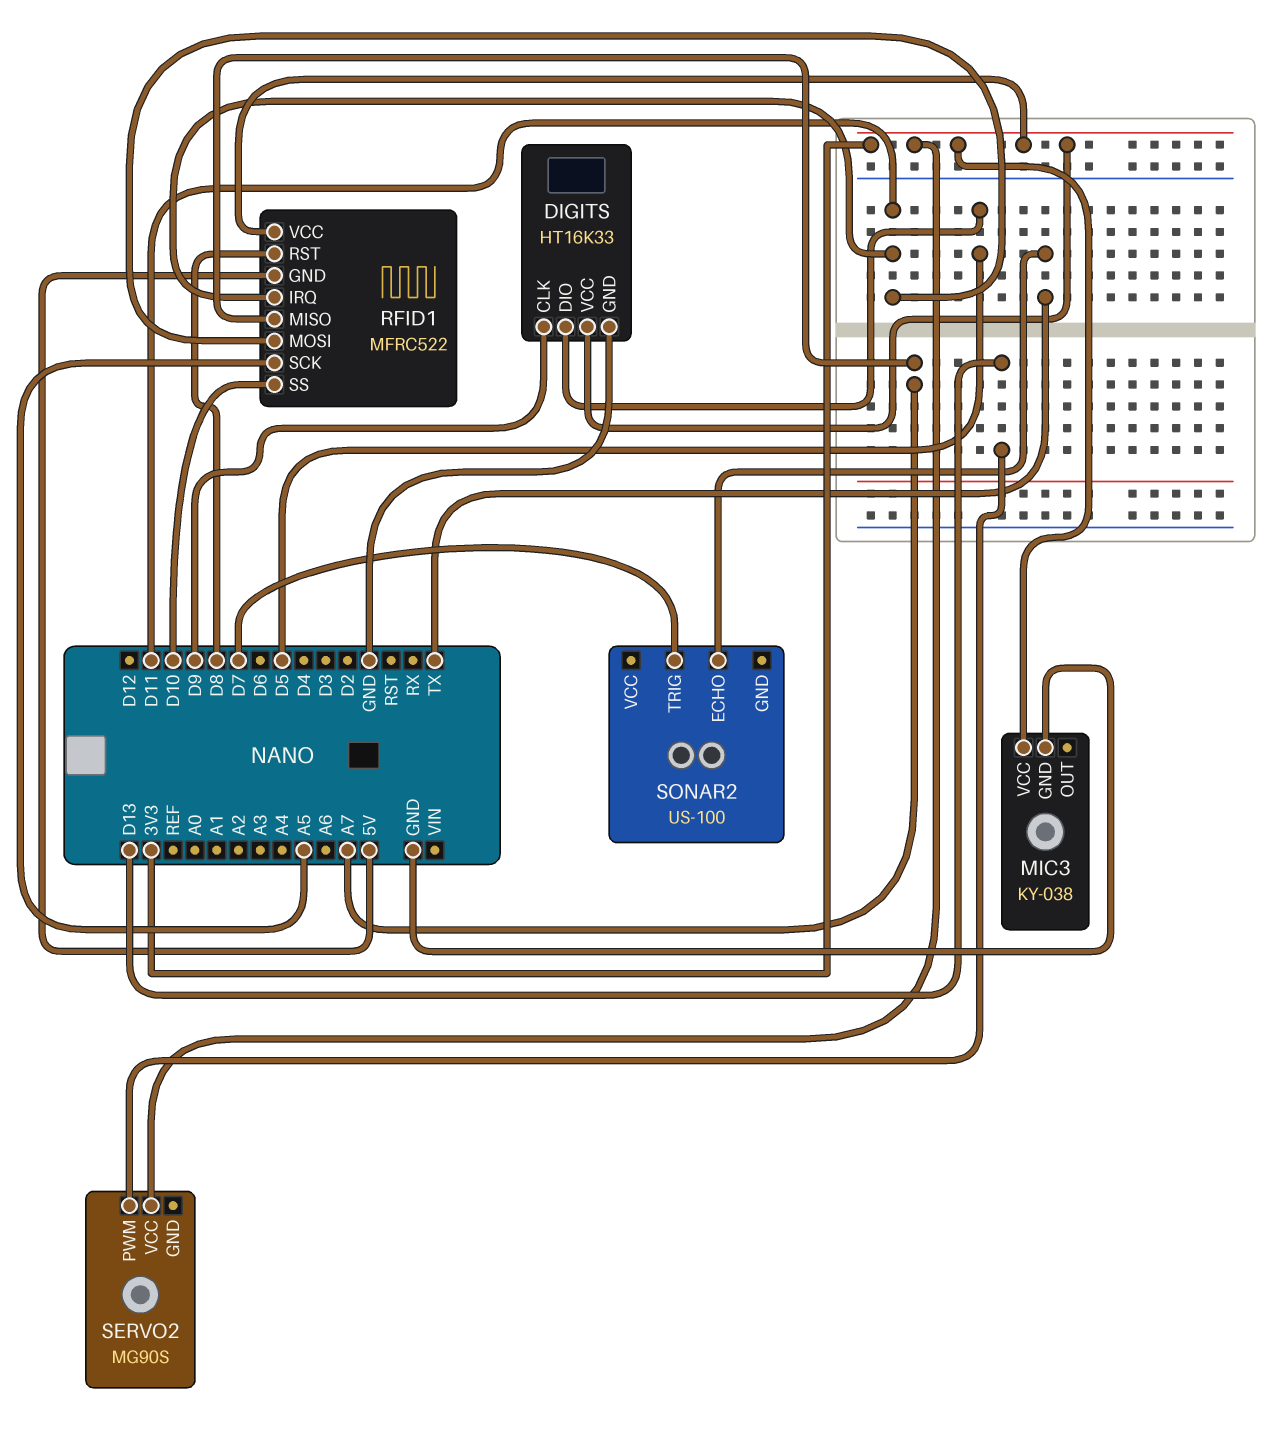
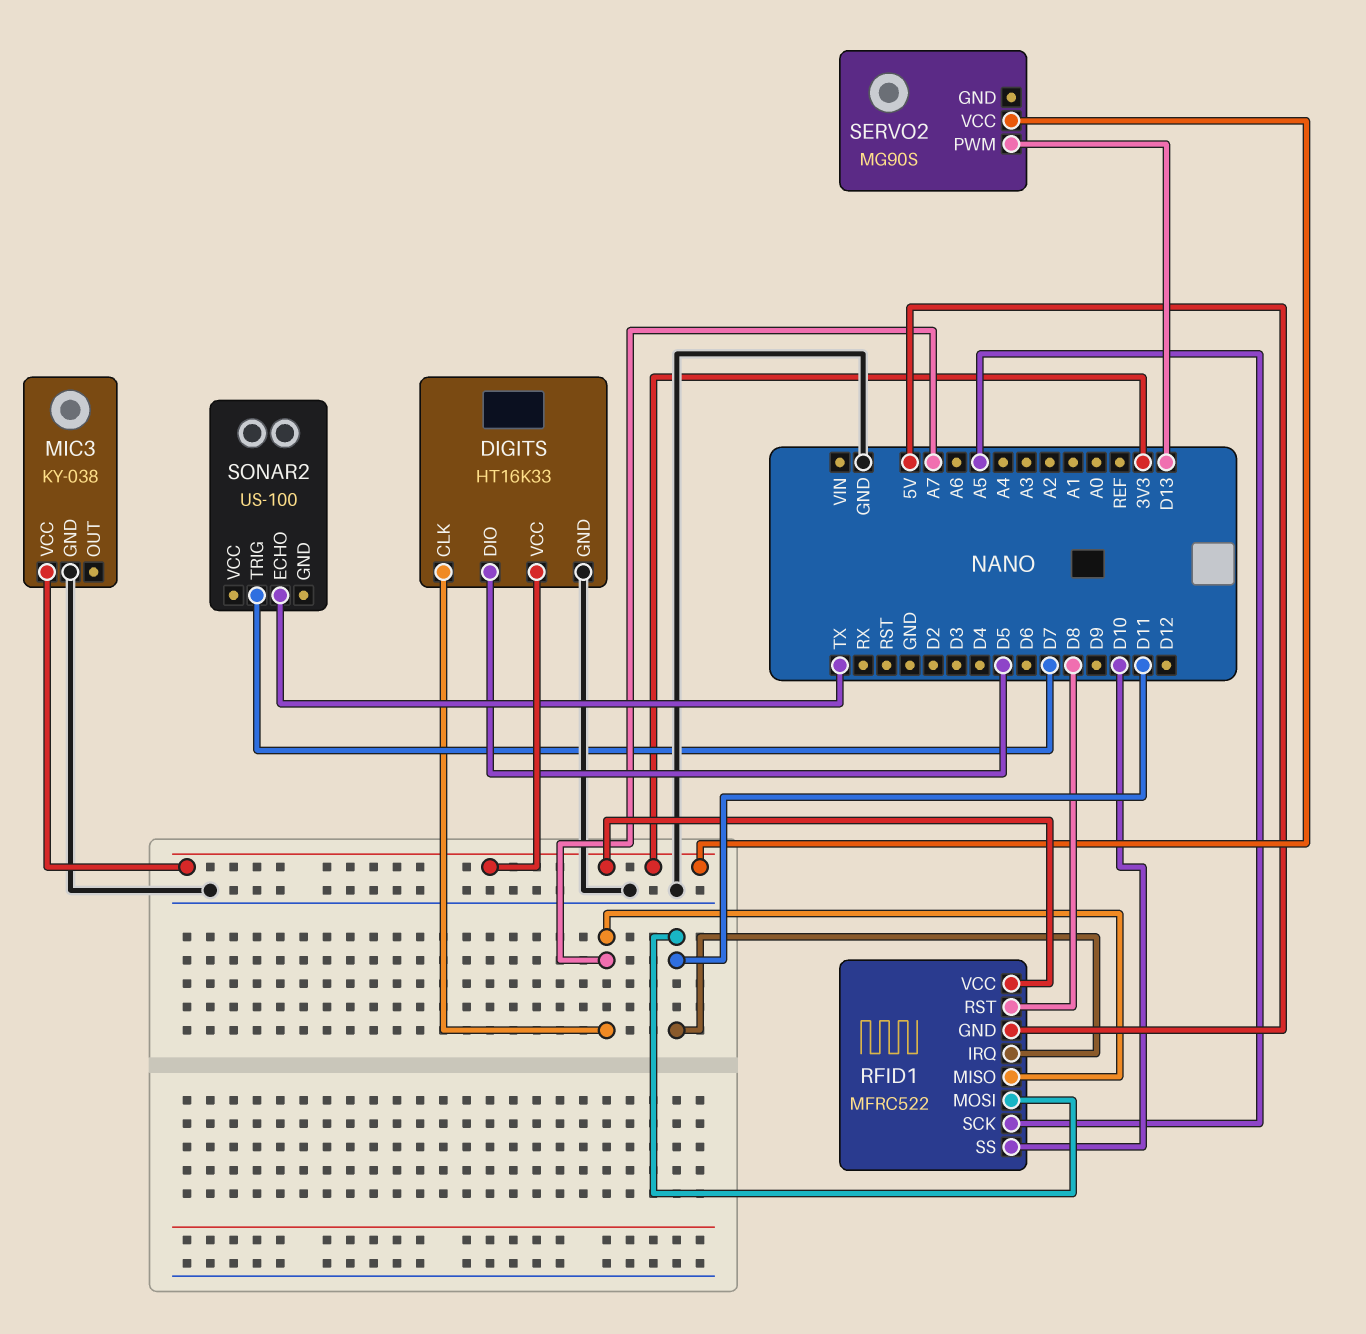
DIGITS pin CLK: D9 -> A7

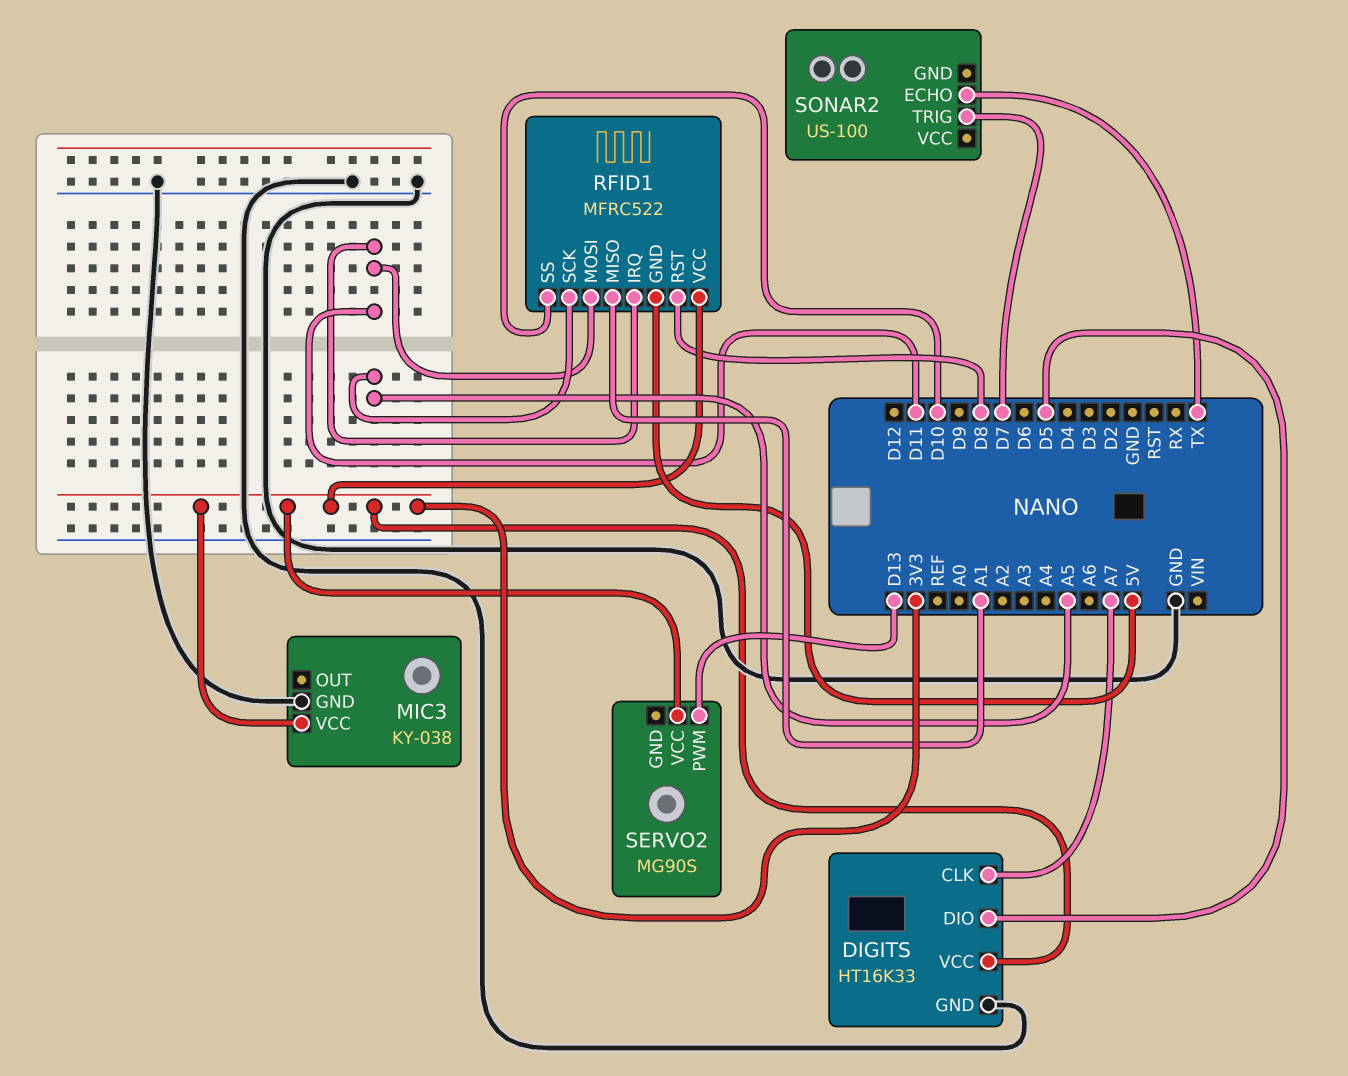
RFID1 pin MISO: A7 -> A1

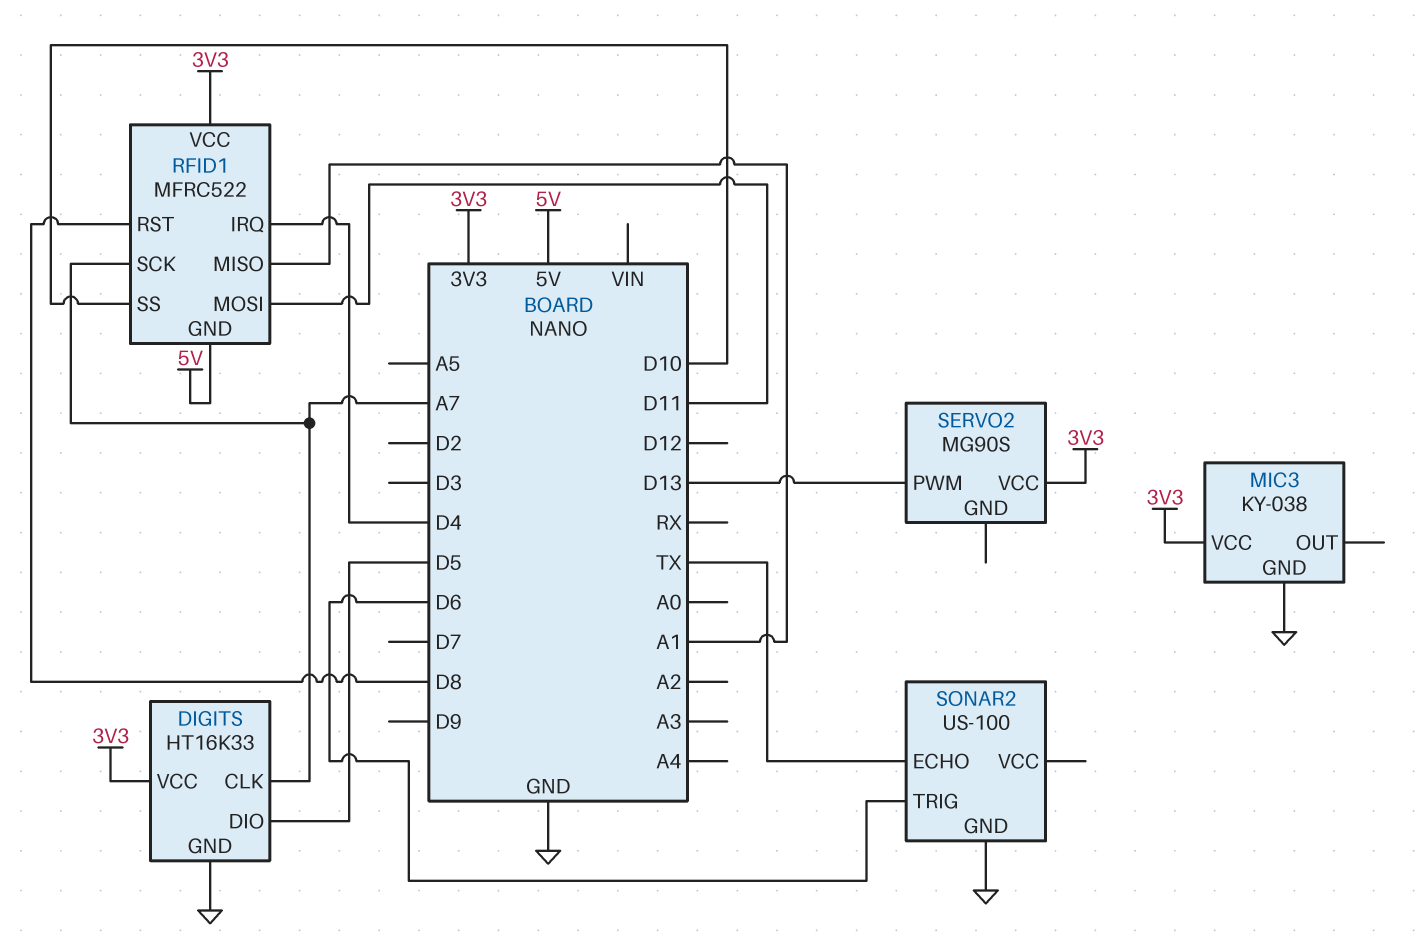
RFID1 pin IRQ: D11 -> D4
RFID1 pin SCK: A5 -> A7
SONAR2 pin GND: none -> GND
SONAR2 pin TRIG: D7 -> D6

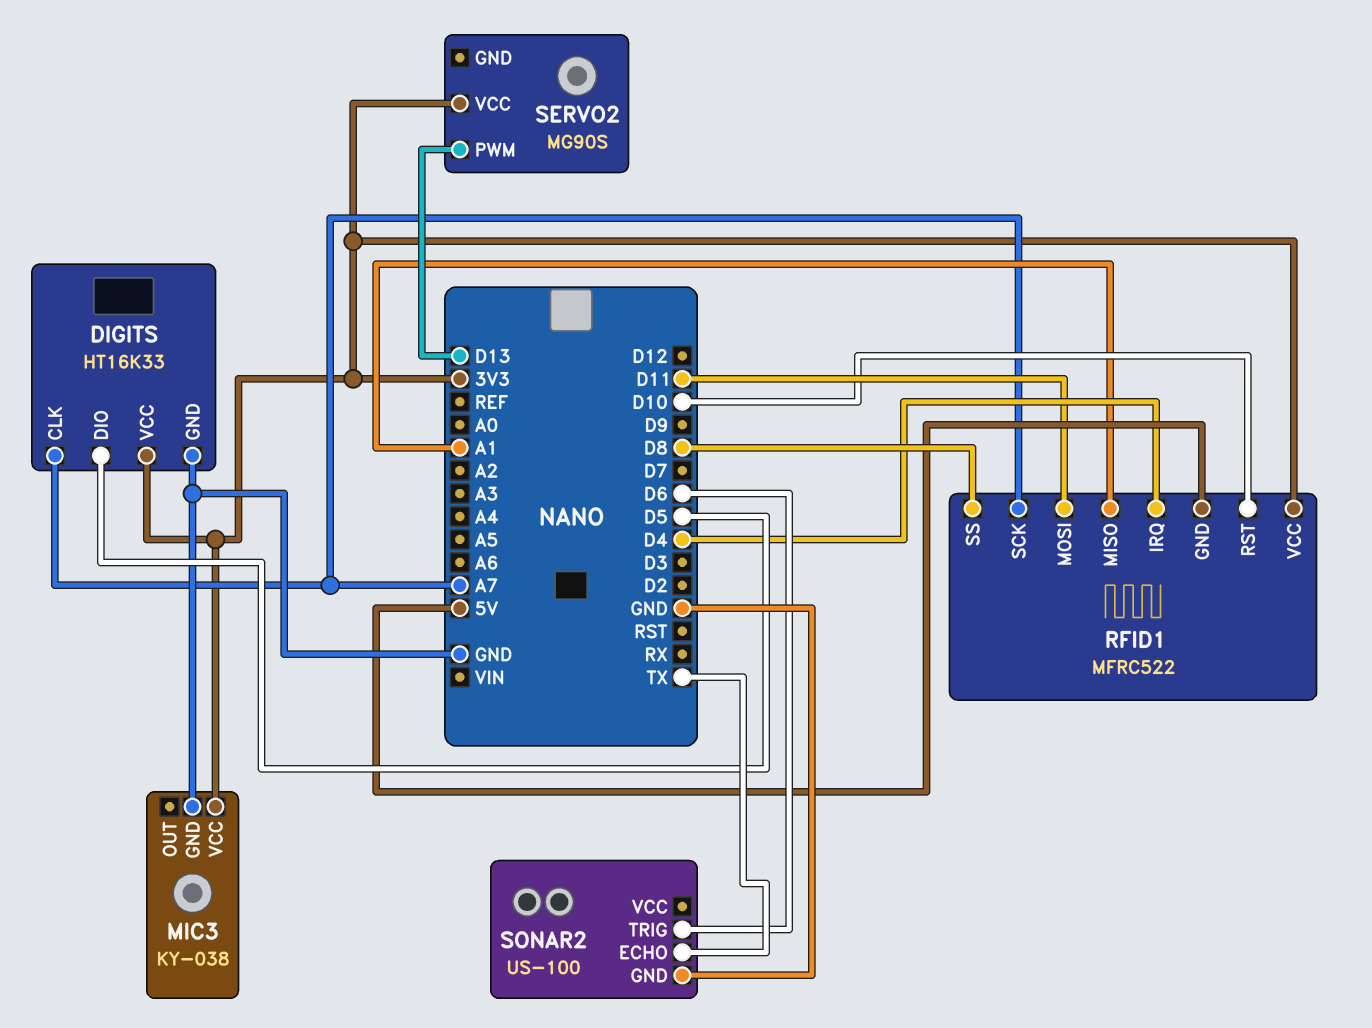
RFID1 pin RST: D8 -> D10
RFID1 pin SS: D10 -> D8

